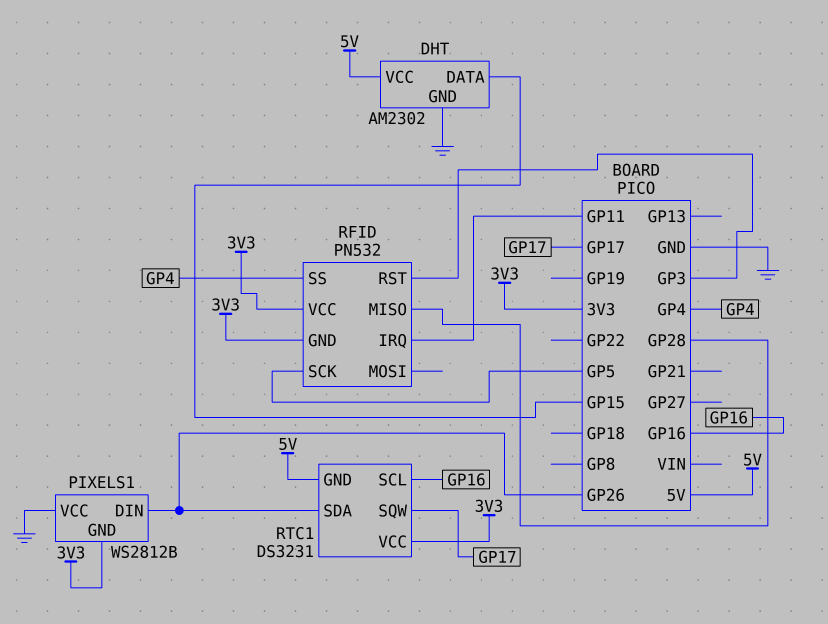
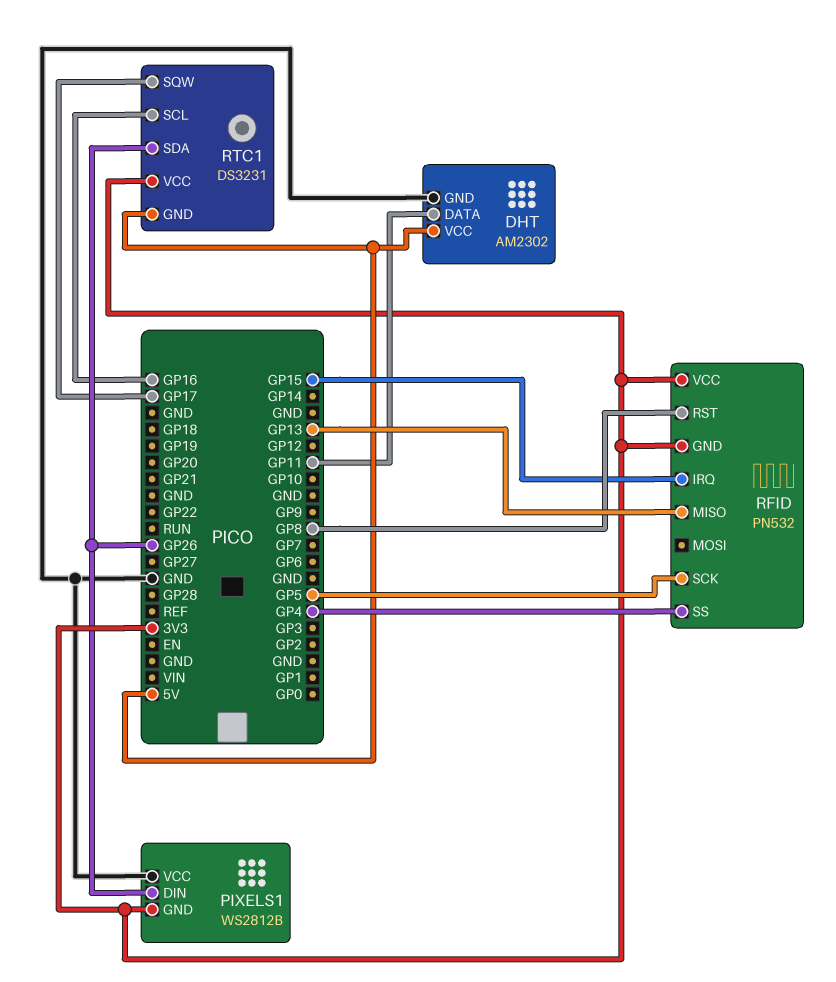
DHT pin DATA: GP15 -> GP11
RFID pin IRQ: GP11 -> GP15
RFID pin MISO: GP28 -> GP13
RFID pin RST: GP3 -> GP8

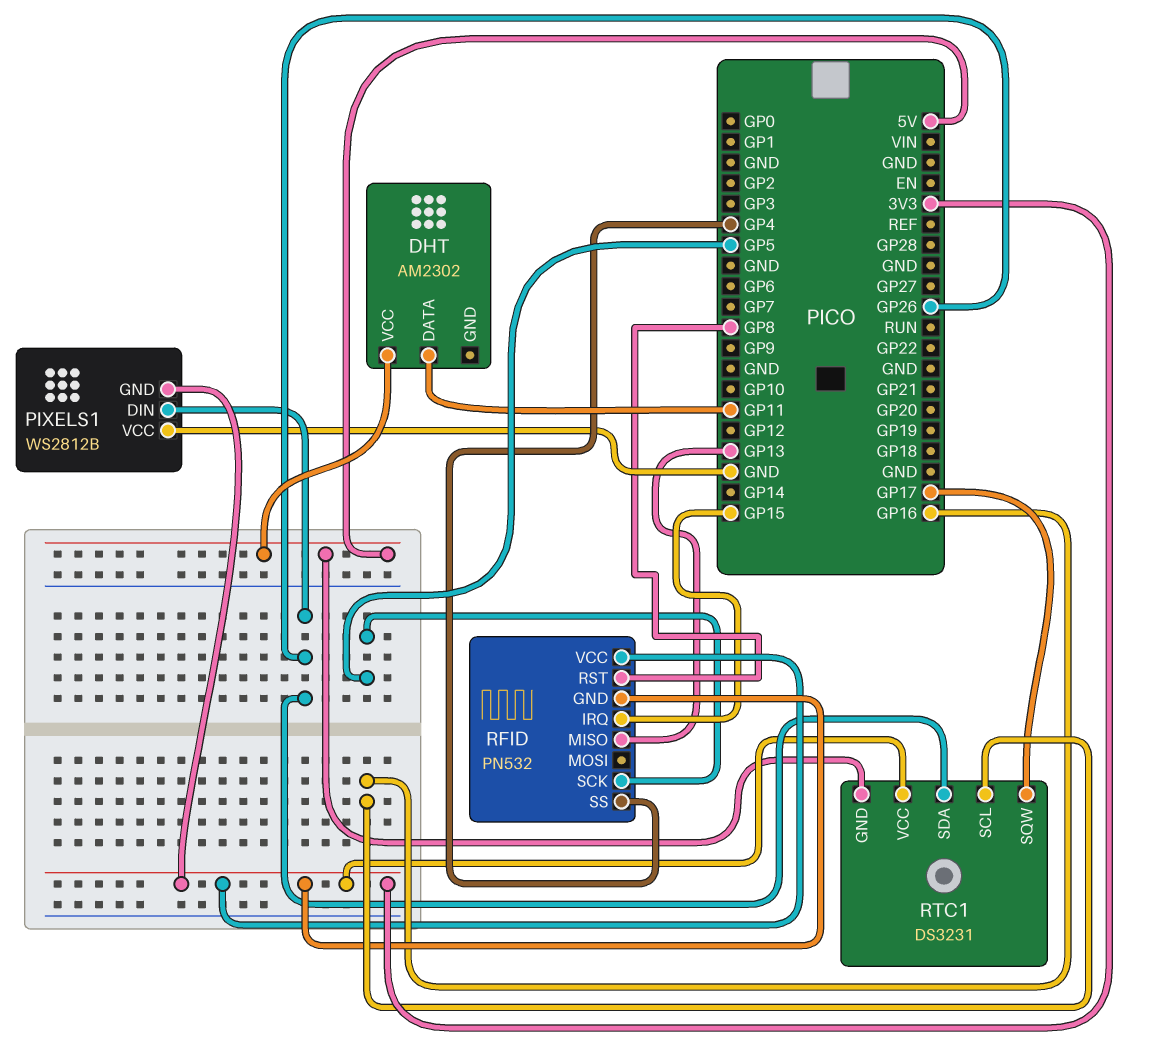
DHT pin GND: GND -> none

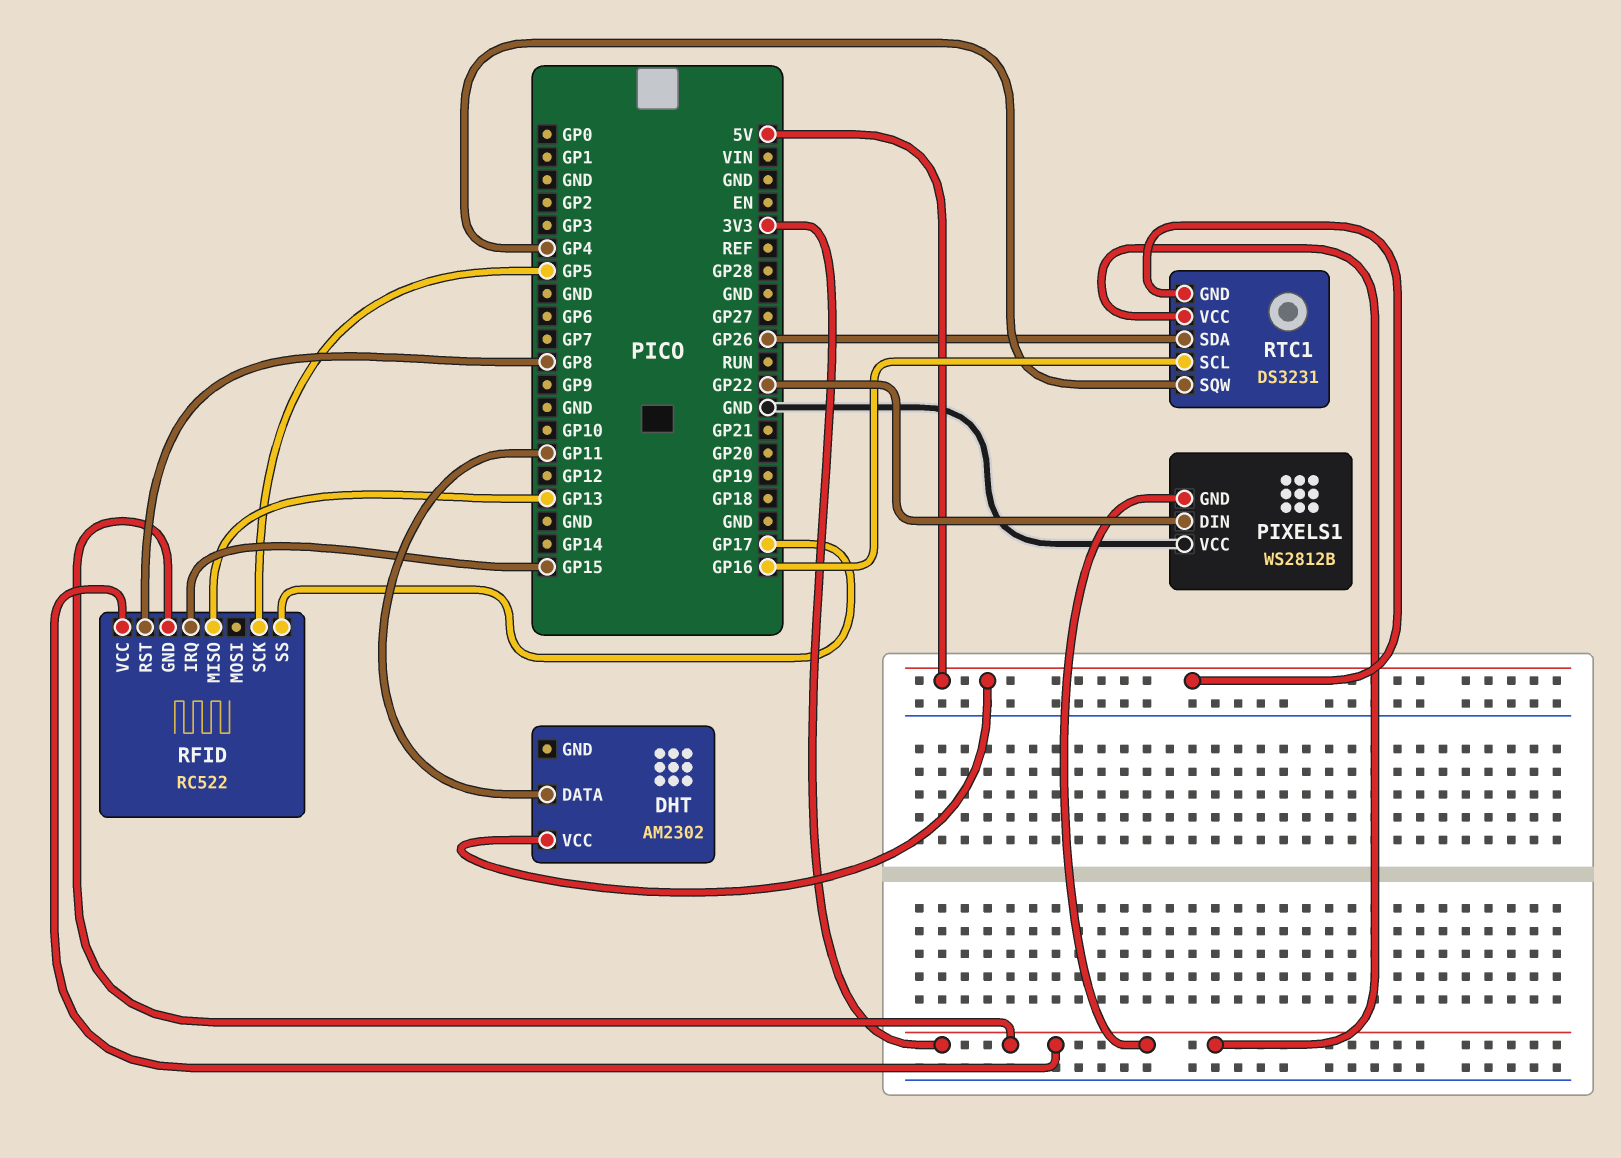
PIXELS1 pin DIN: GP26 -> GP22
RFID: PN532 -> RC522
RFID pin SS: GP4 -> GP17
RTC1 pin SQW: GP17 -> GP4

